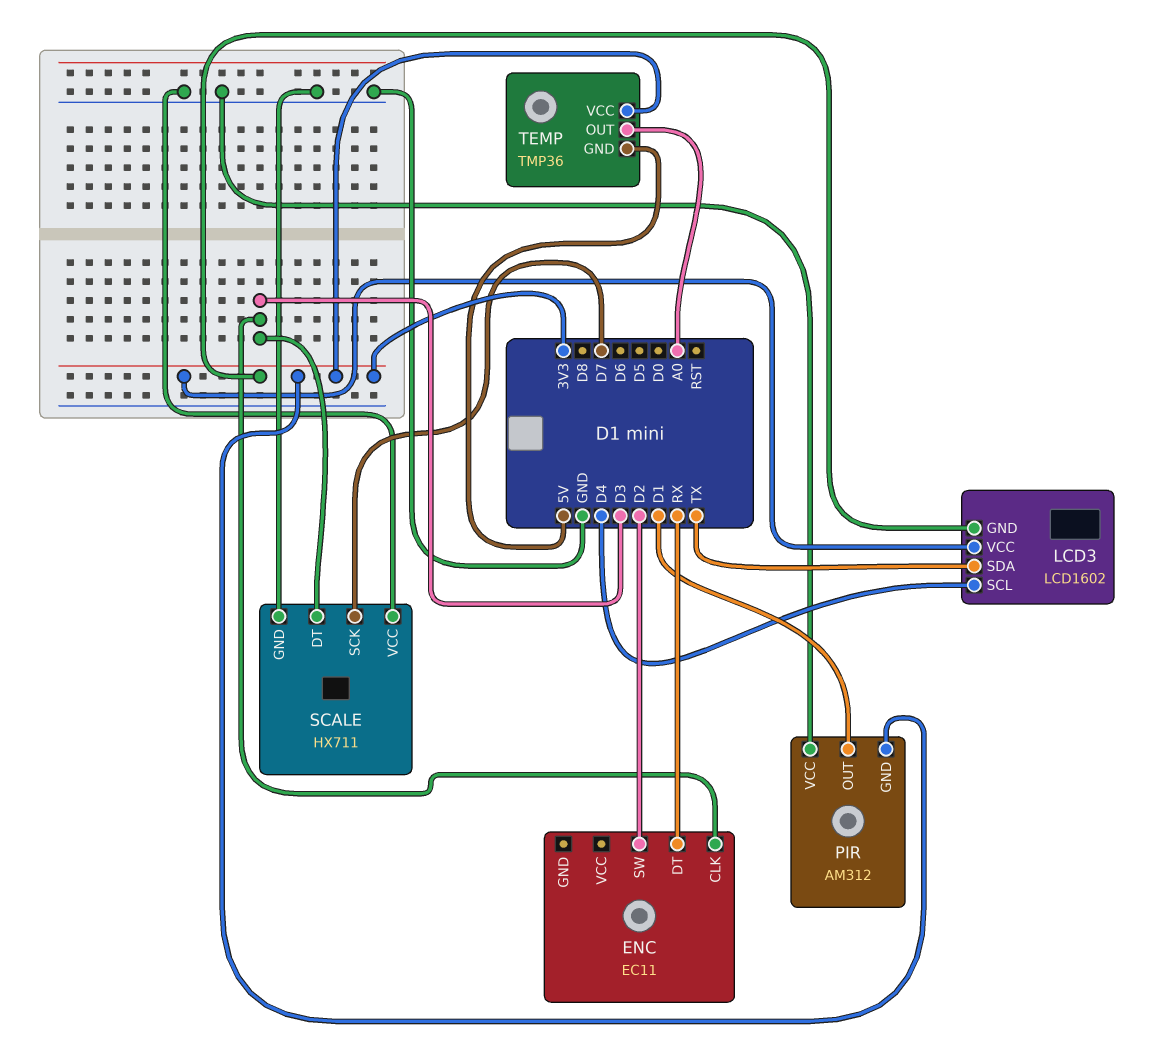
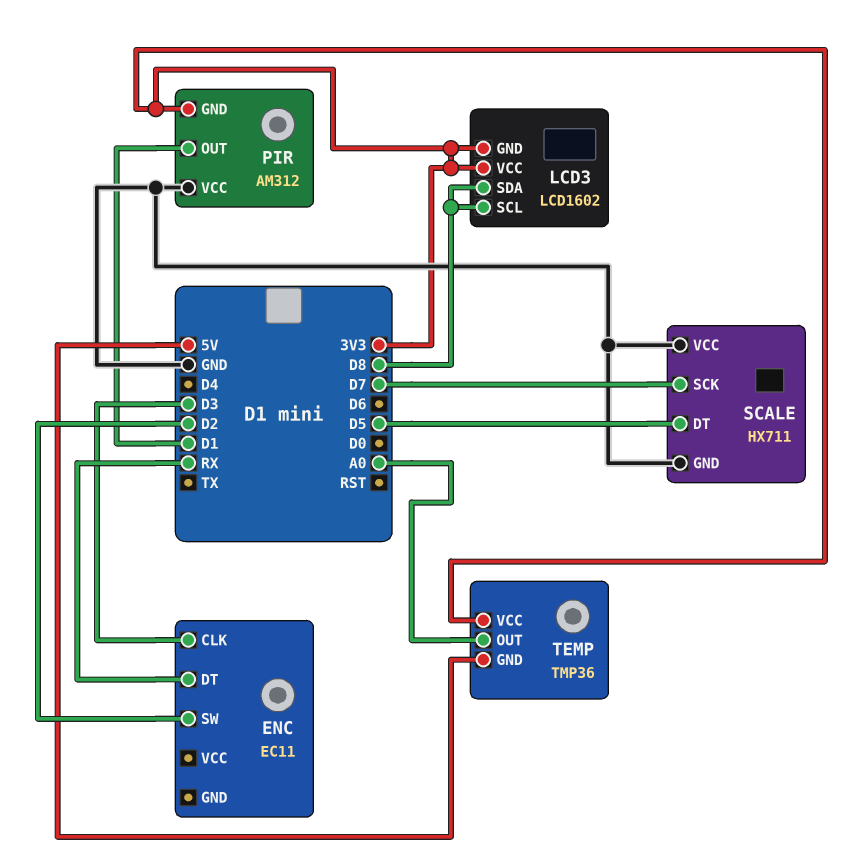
LCD3 pin SCL: D4 -> D8
LCD3 pin SDA: TX -> D8
SCALE pin DT: D3 -> D5

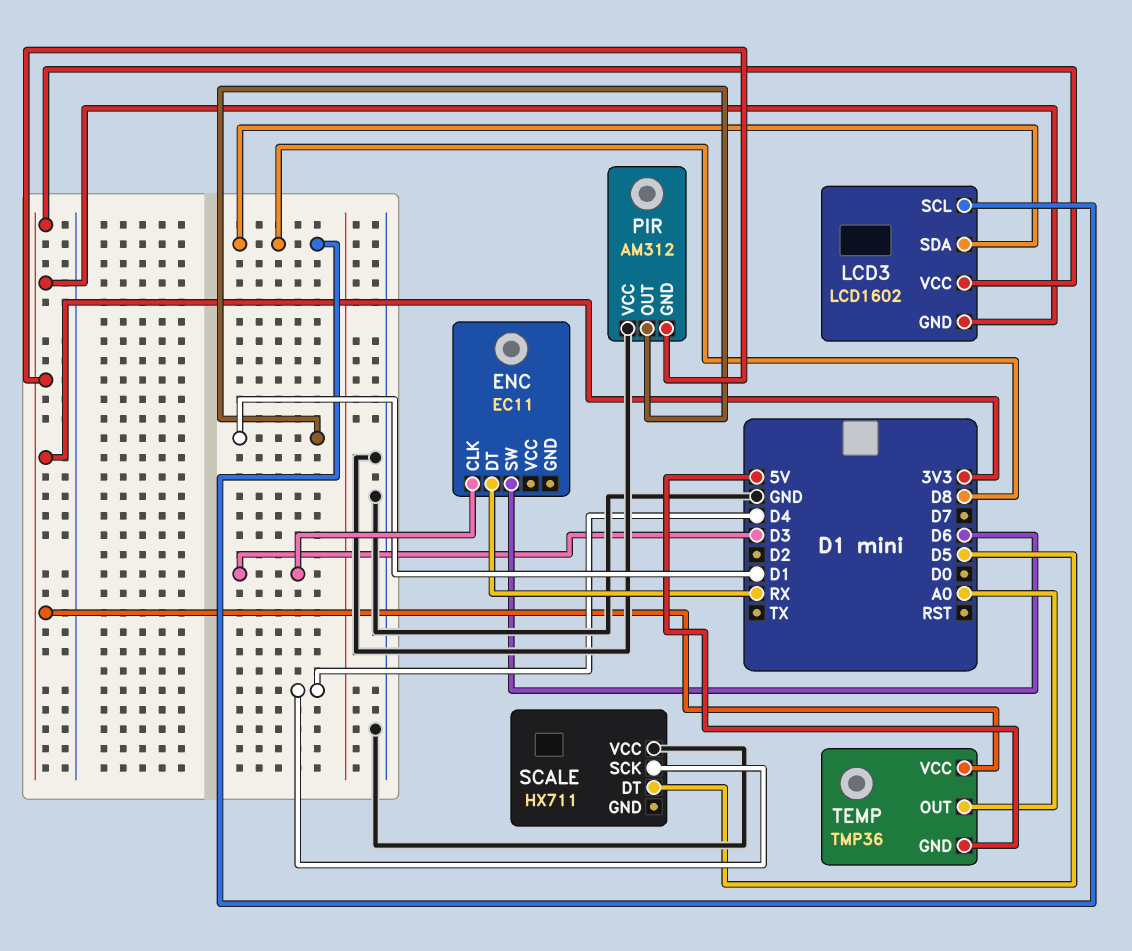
ENC pin SW: D2 -> D6
SCALE pin GND: GND -> none
SCALE pin SCK: D7 -> D4

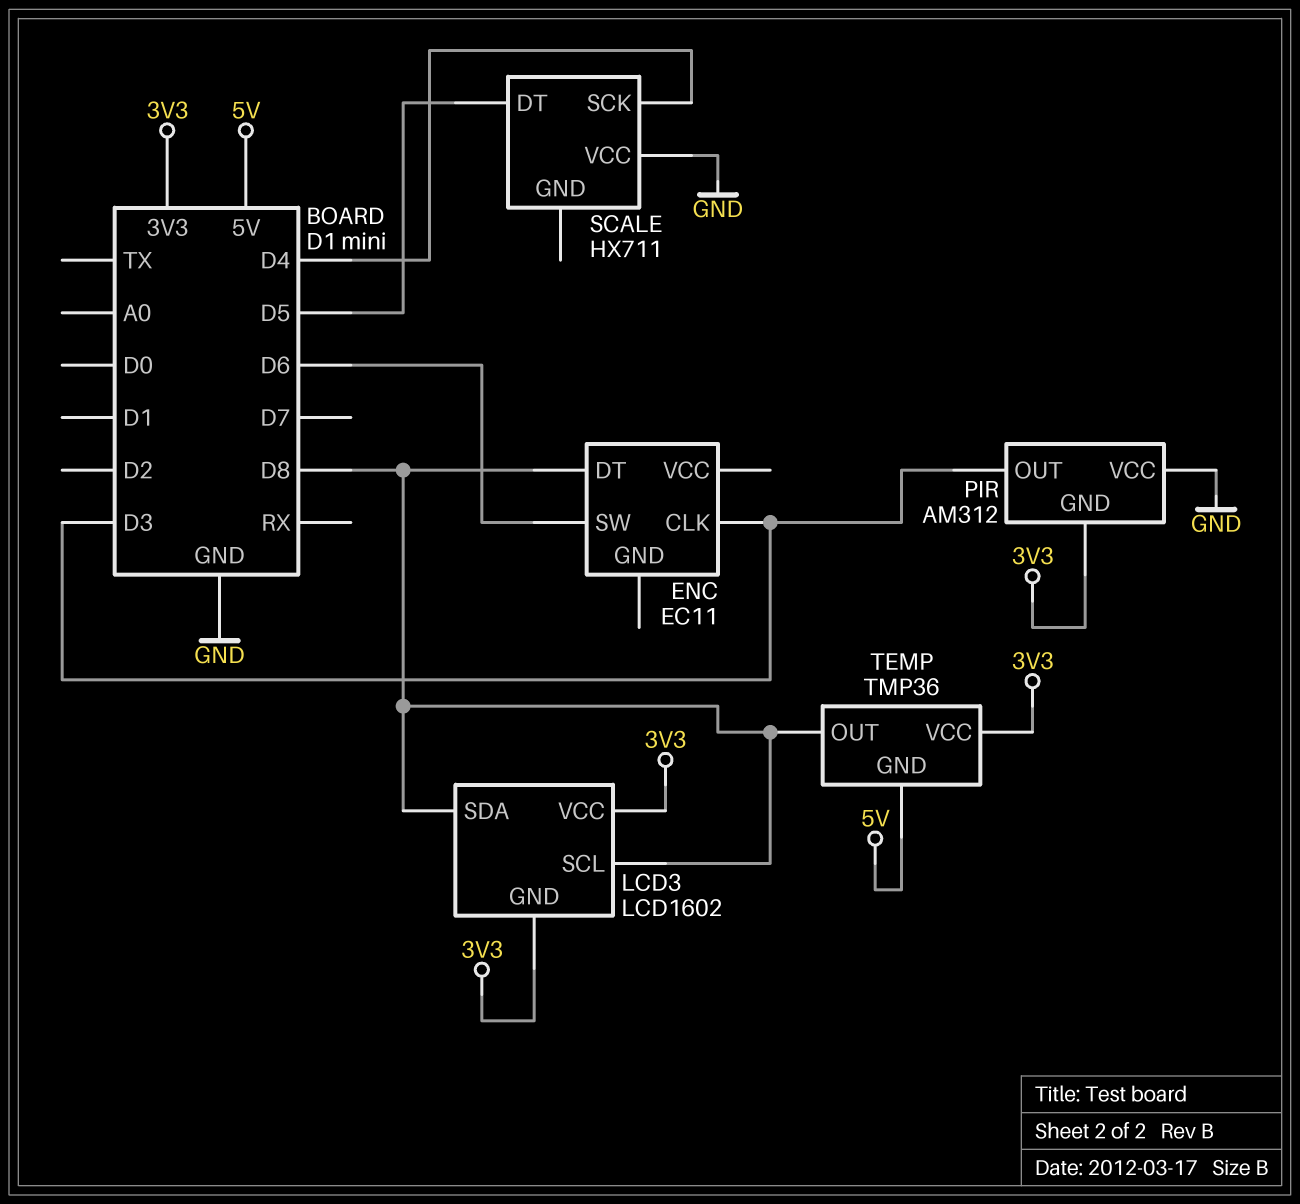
ENC pin DT: RX -> D8
PIR pin OUT: D1 -> D3
TEMP pin OUT: A0 -> D8

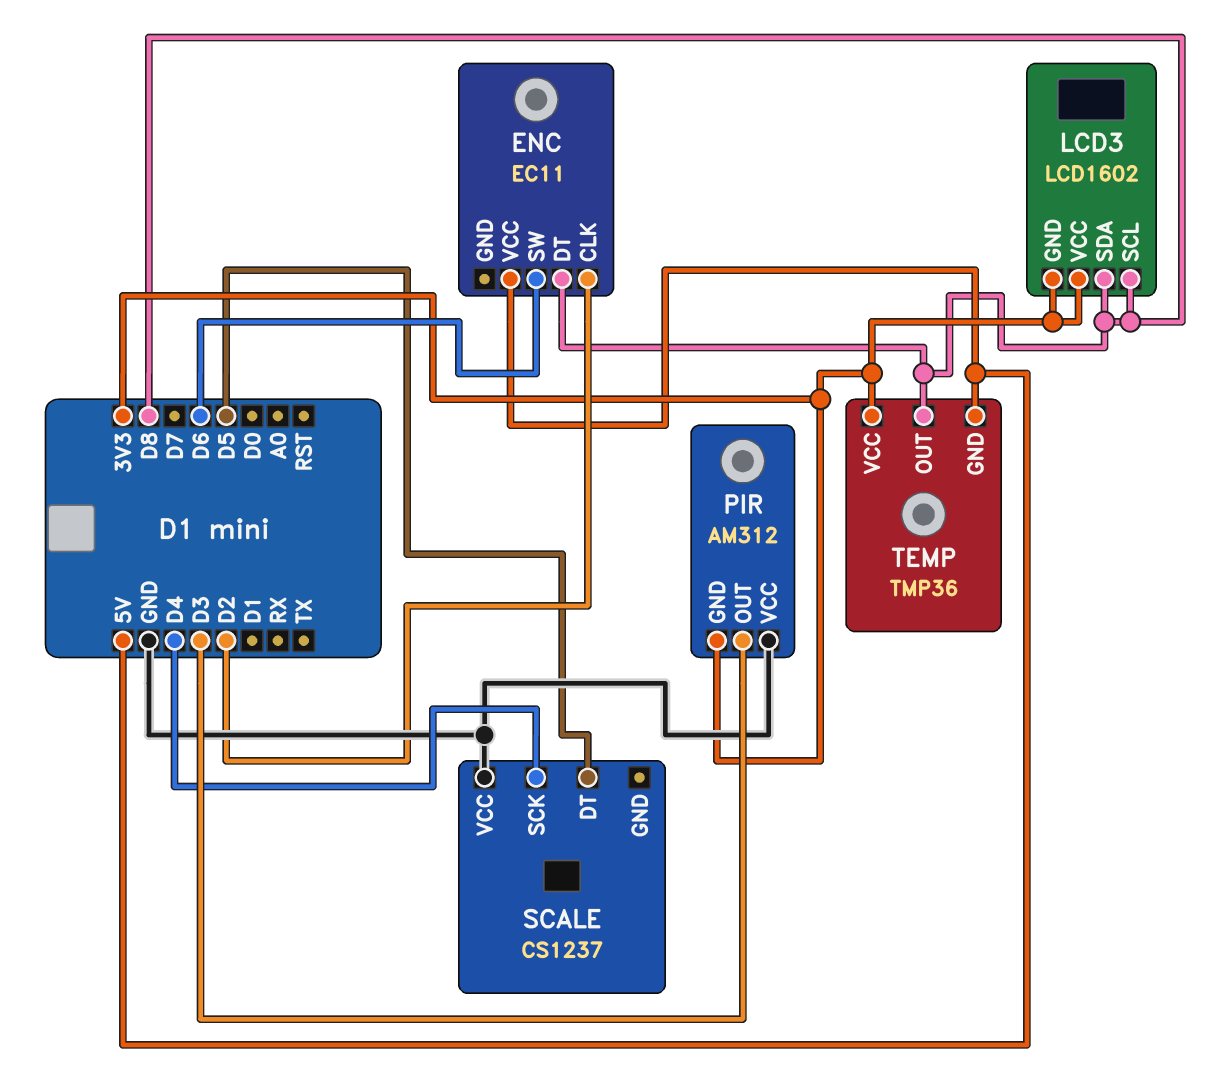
ENC pin CLK: D3 -> D2
ENC pin VCC: none -> 5V
SCALE: HX711 -> CS1237

